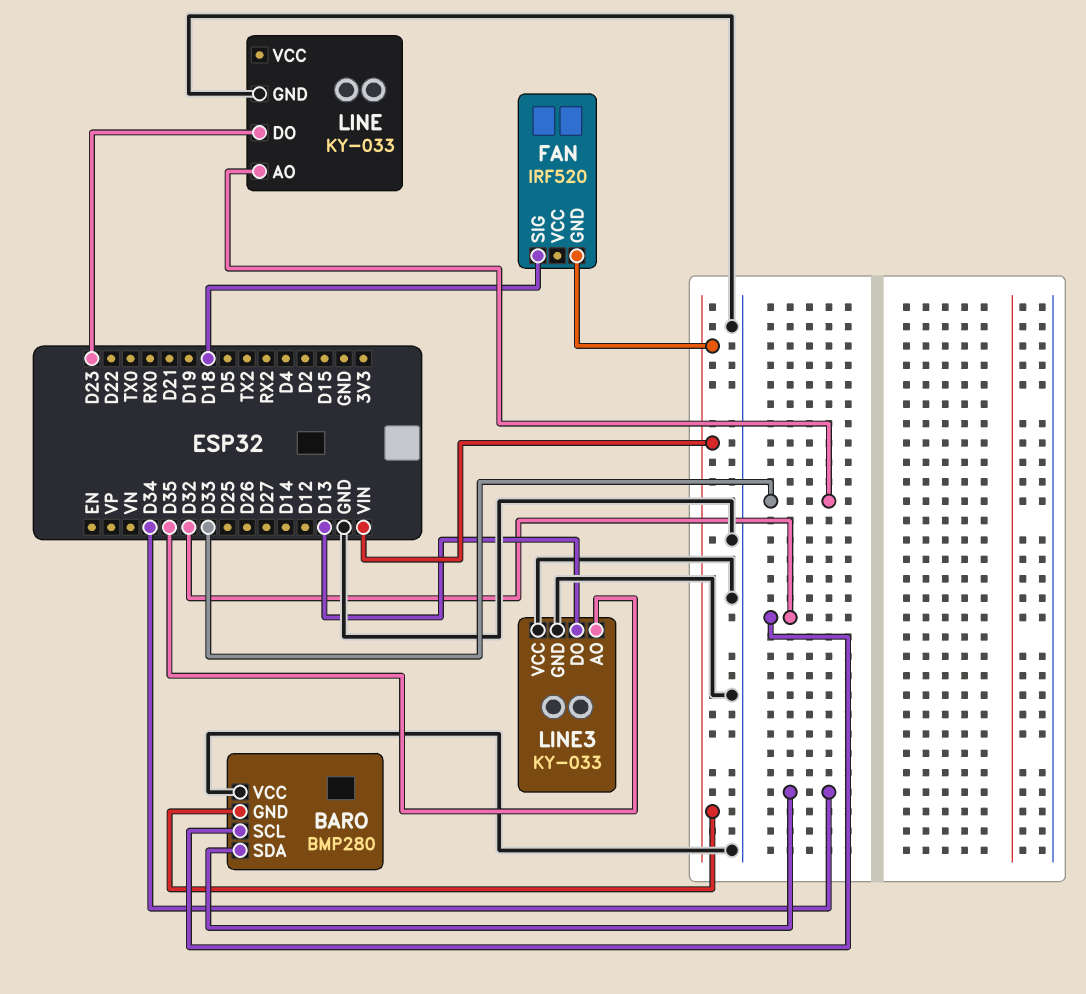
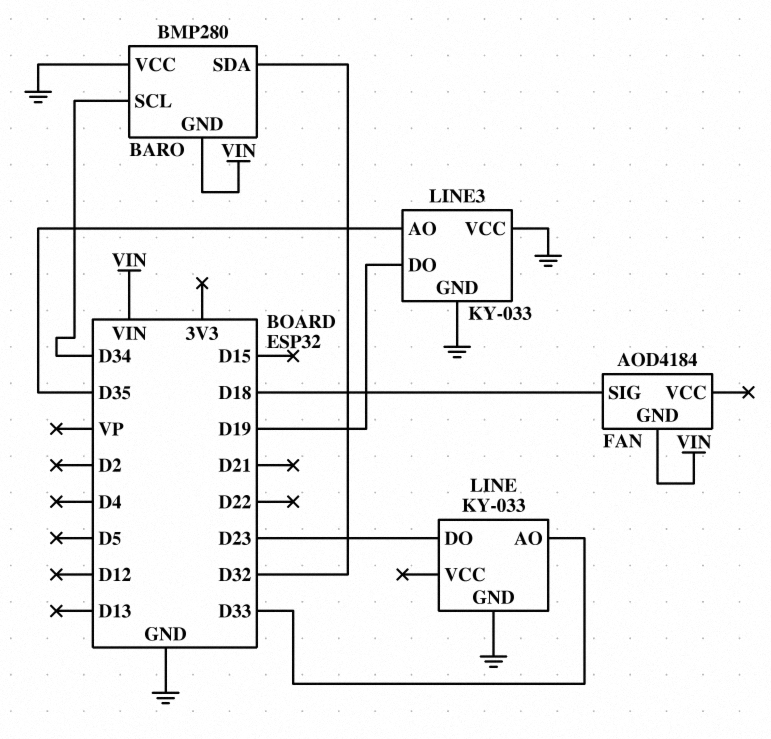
BARO pin SCL: D32 -> D34
BARO pin SDA: D34 -> D32
FAN: IRF520 -> AOD4184
LINE3 pin DO: D13 -> D19

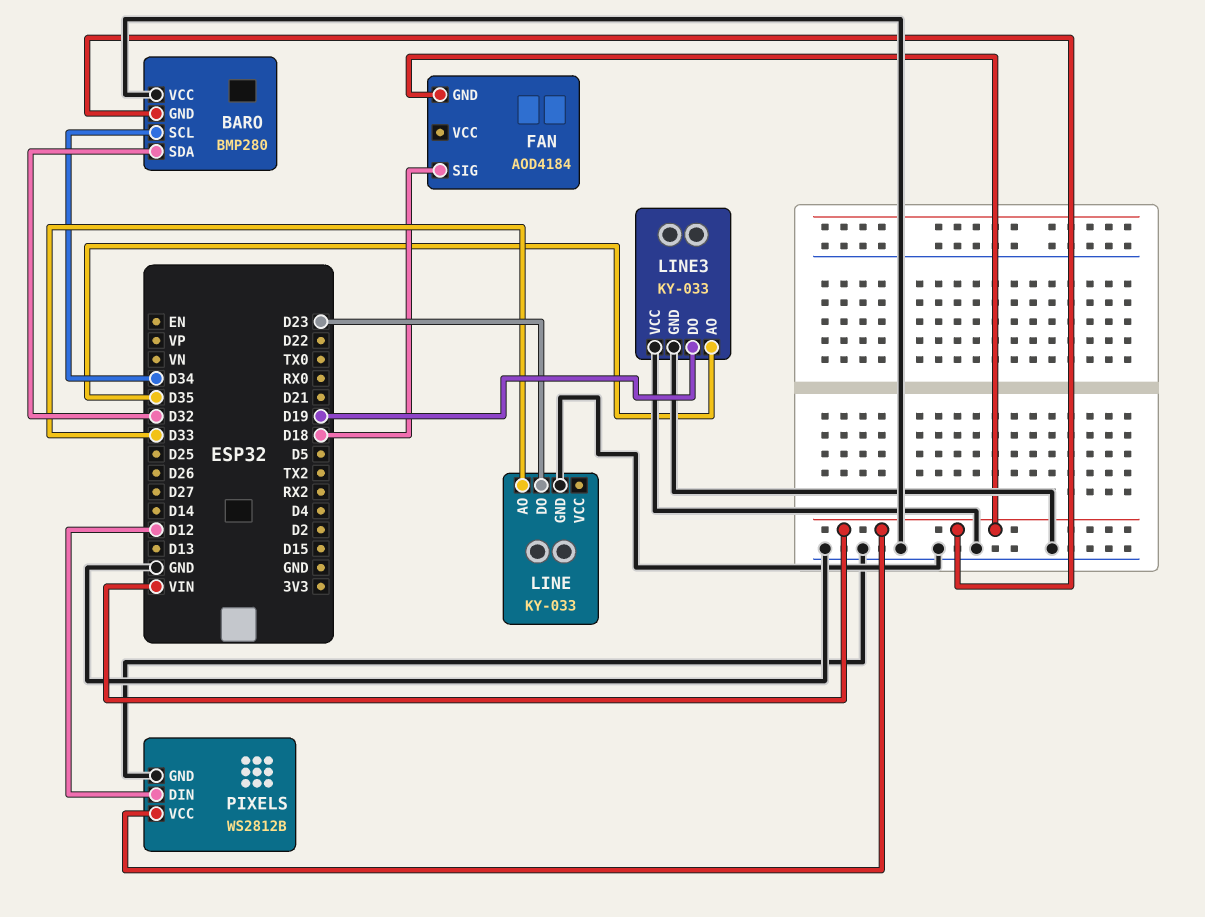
PIXELS: none -> WS2812B
PIXELS pin DIN: none -> D12
PIXELS pin GND: none -> GND
PIXELS pin VCC: none -> VIN

